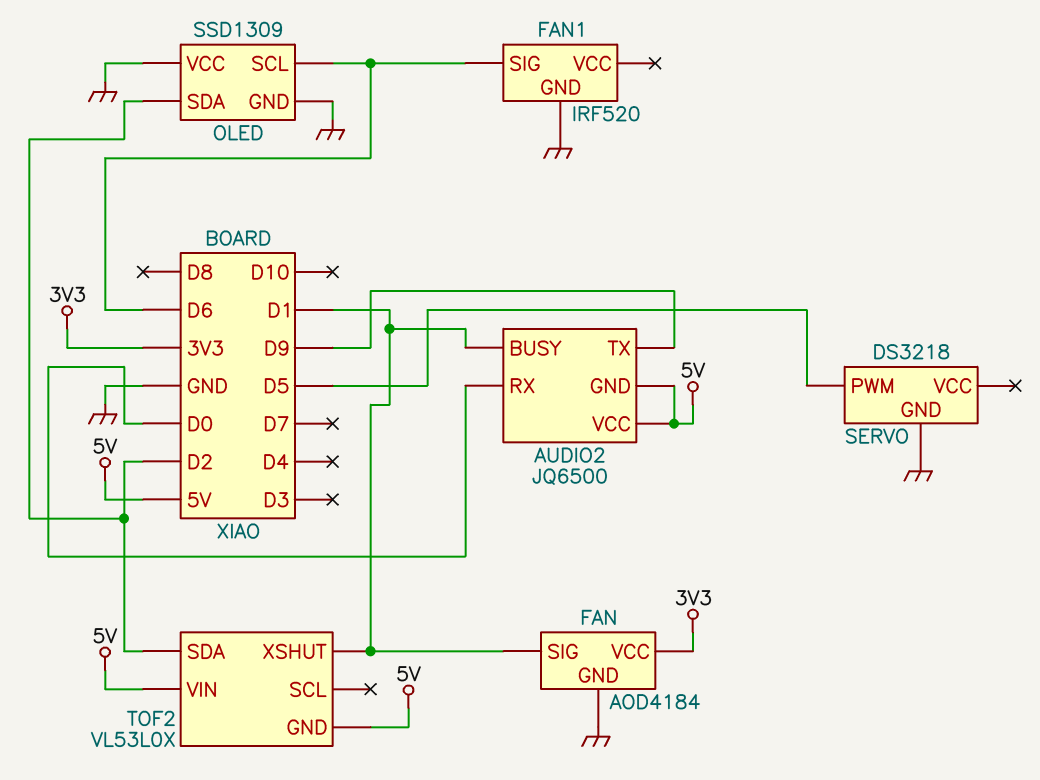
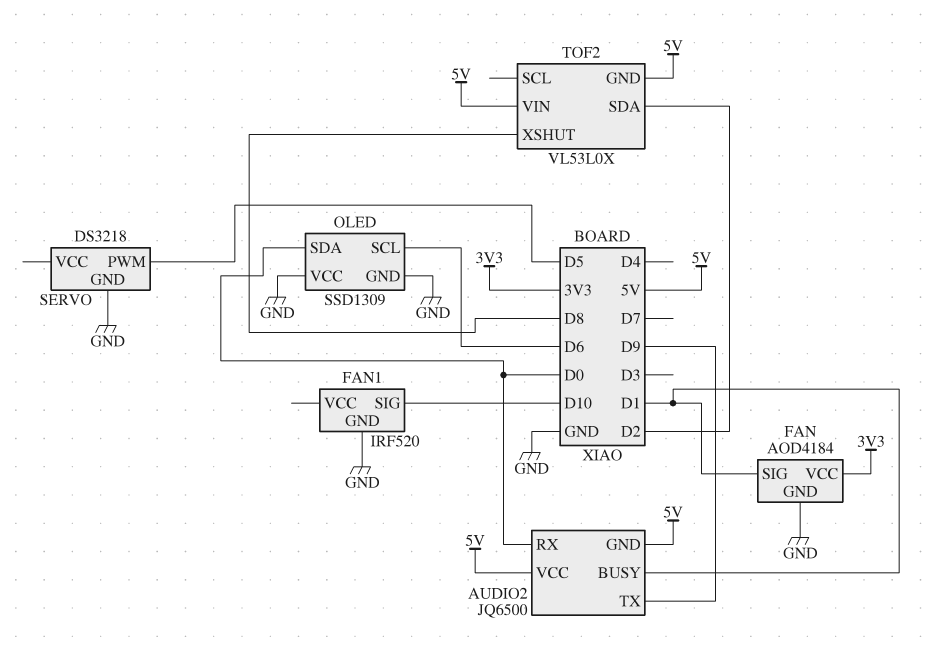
FAN1 pin SIG: D6 -> D10
OLED pin SDA: D2 -> D0
TOF2 pin XSHUT: D1 -> D8

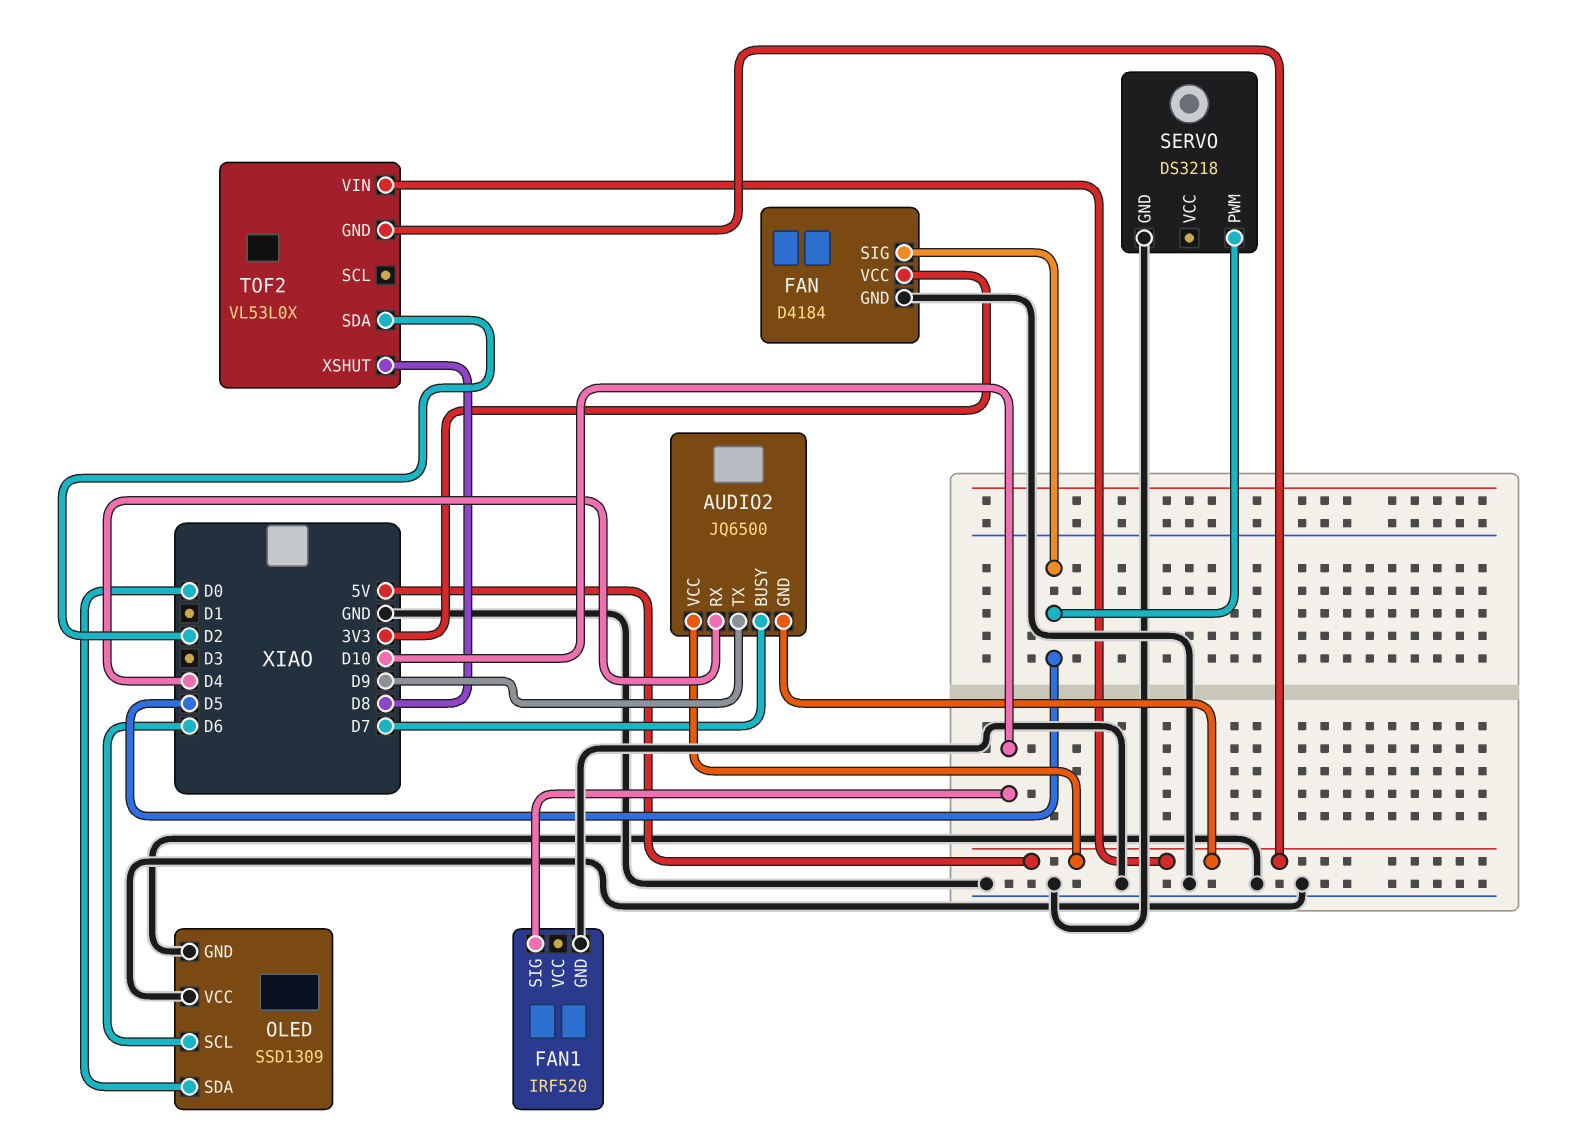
AUDIO2 pin BUSY: D1 -> D7
AUDIO2 pin RX: D0 -> D4
FAN: AOD4184 -> D4184
FAN pin SIG: D1 -> D5

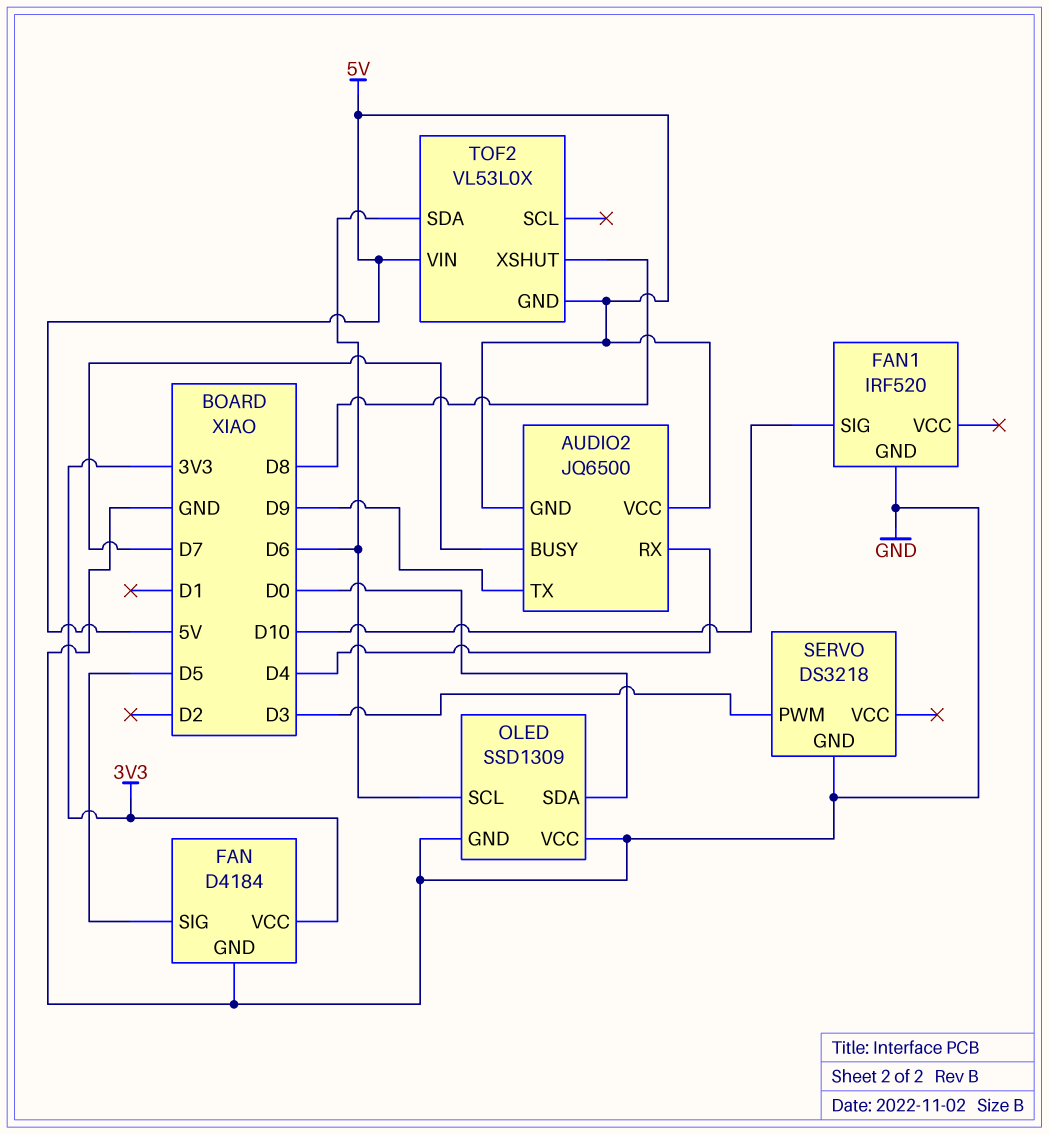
SERVO pin PWM: D5 -> D3
TOF2 pin SDA: D2 -> D6

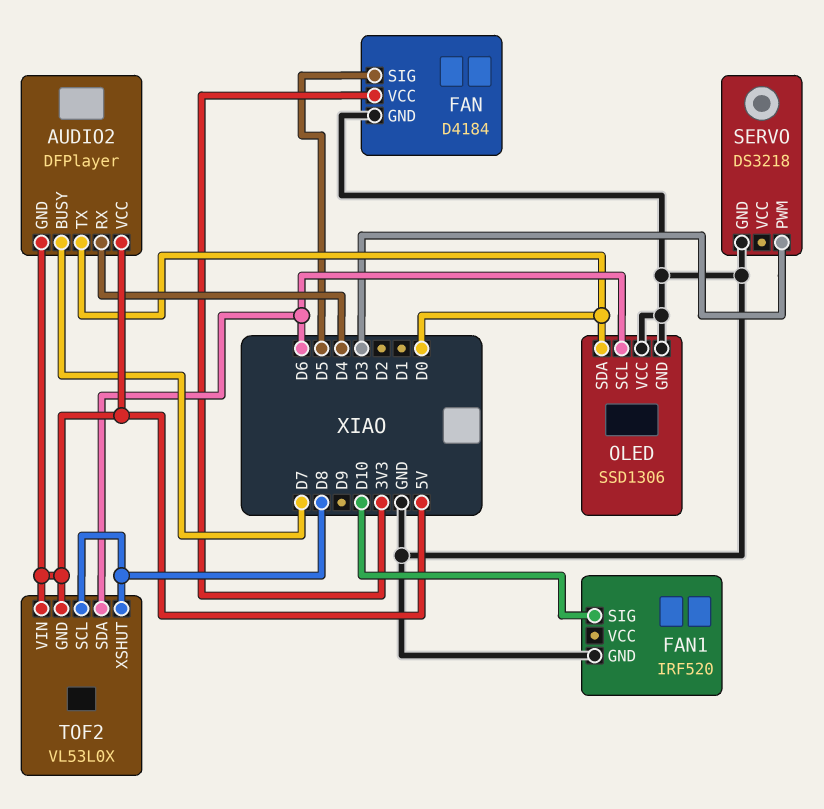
AUDIO2: JQ6500 -> DFPlayer
AUDIO2 pin TX: D9 -> D0
OLED: SSD1309 -> SSD1306
TOF2 pin SCL: none -> D8

